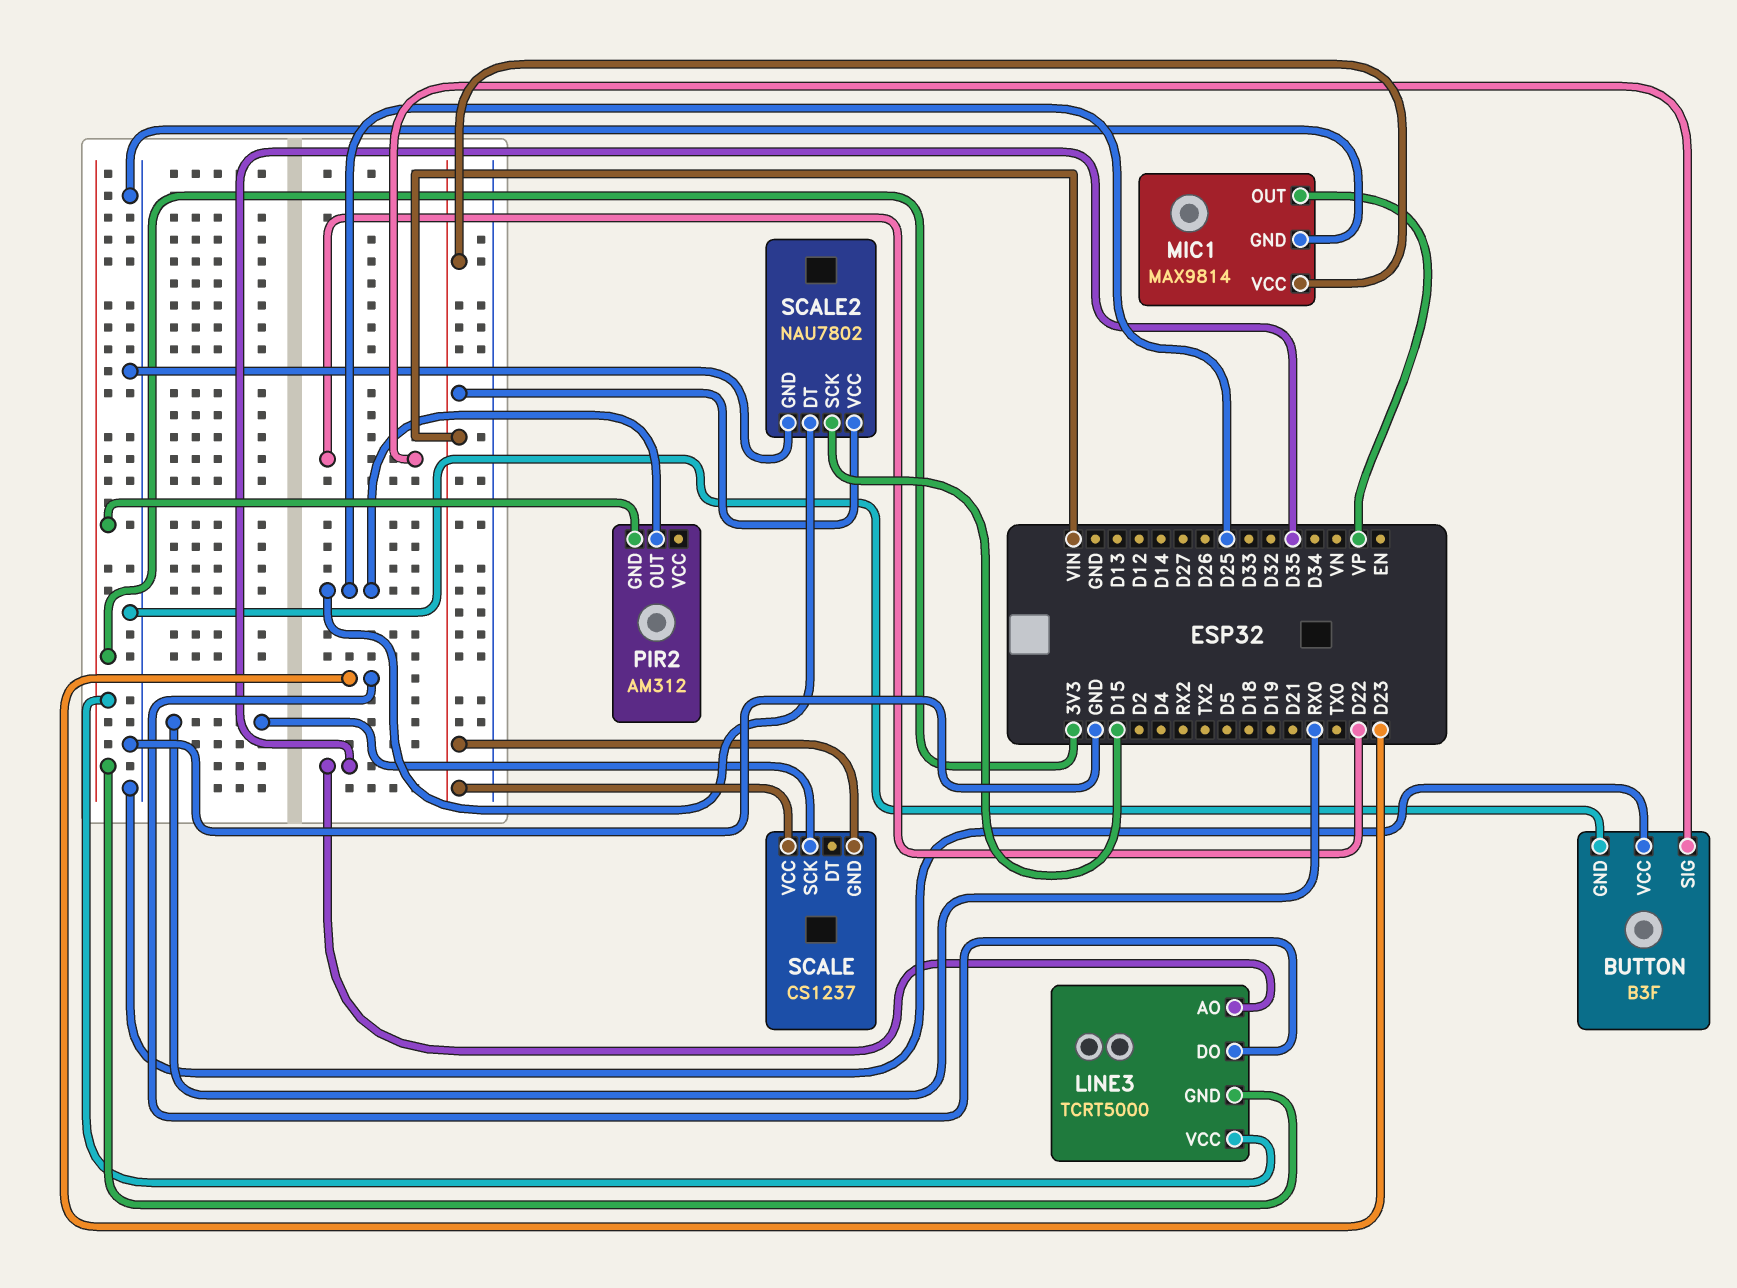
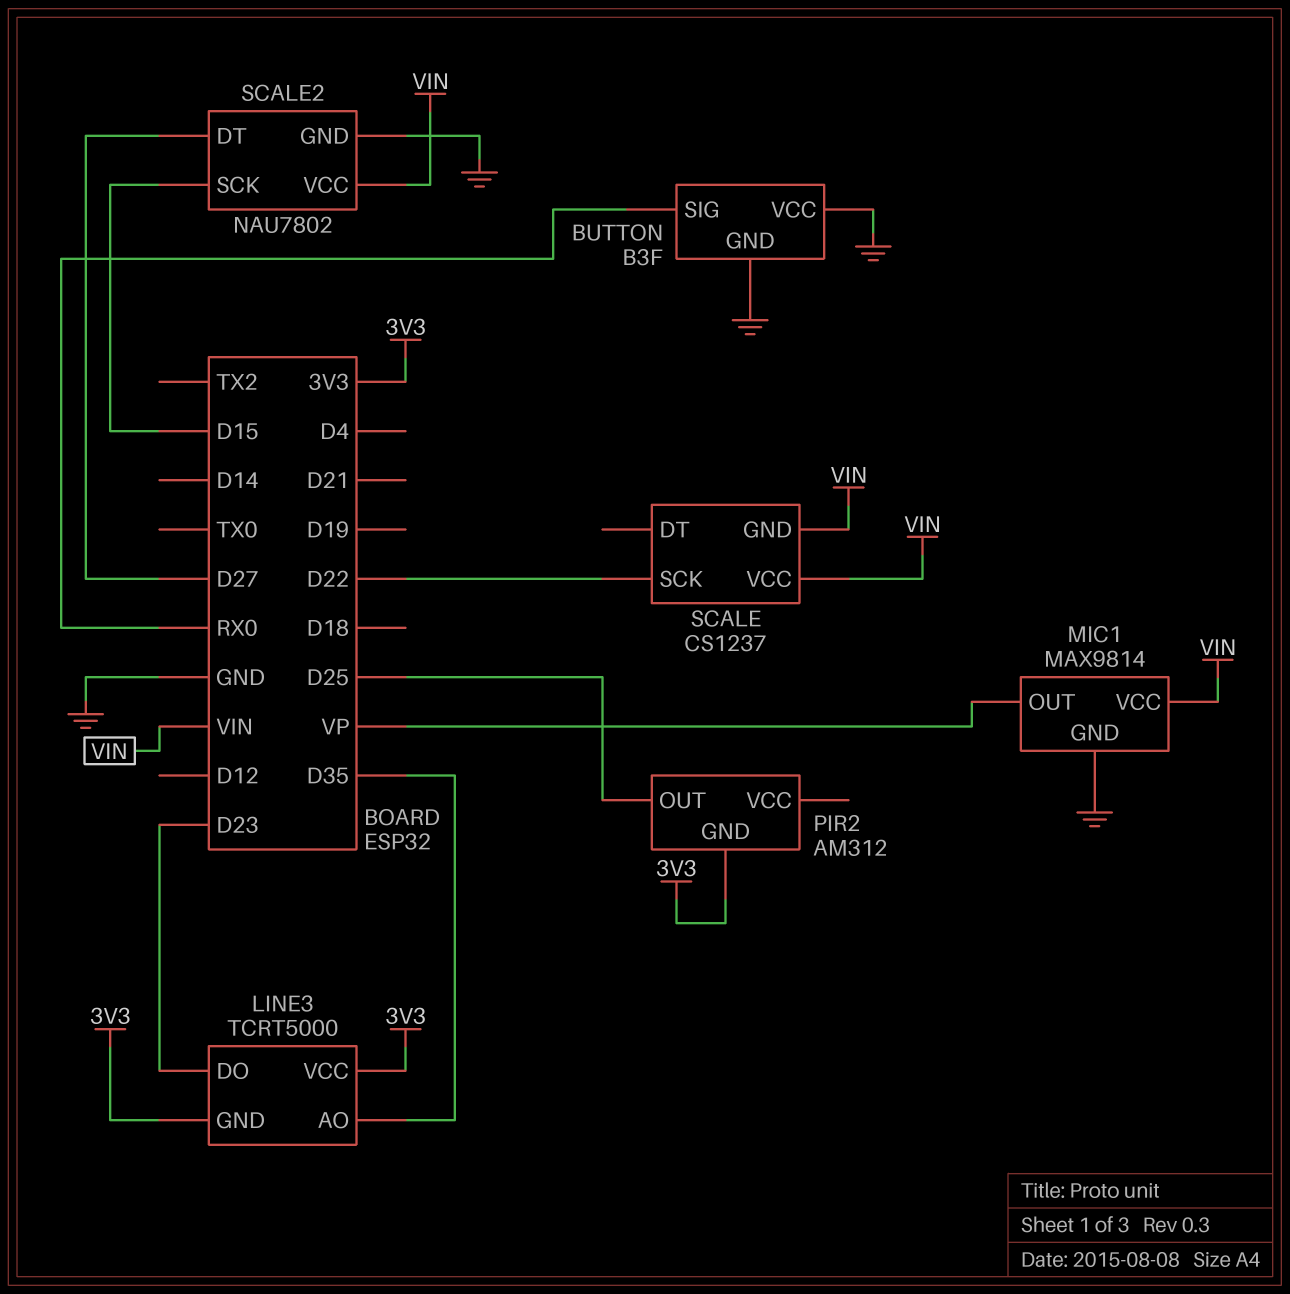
BUTTON pin SIG: D22 -> RX0
SCALE pin SCK: RX0 -> D22
SCALE2 pin DT: D25 -> D27

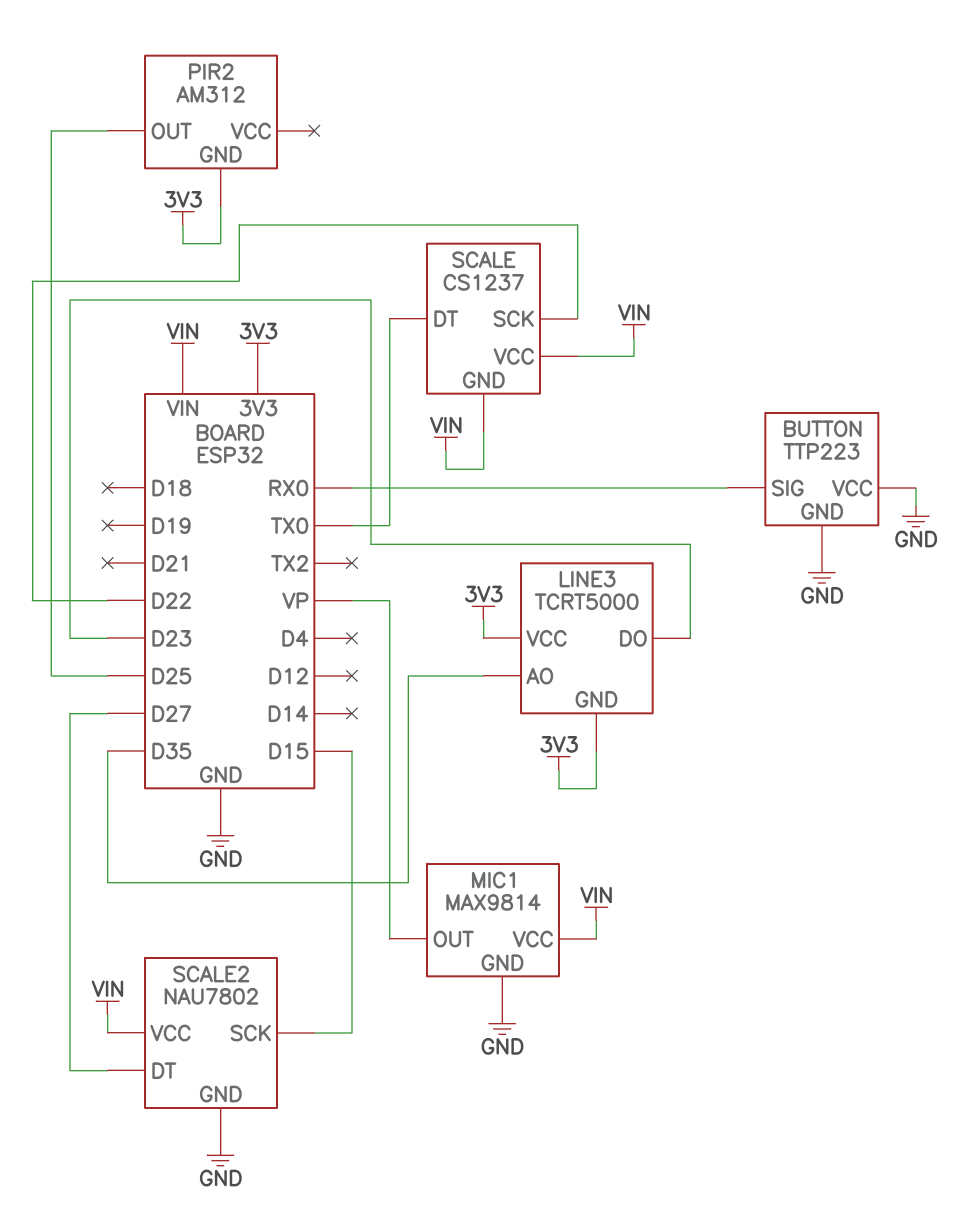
BUTTON: B3F -> TTP223
SCALE pin DT: none -> TX0

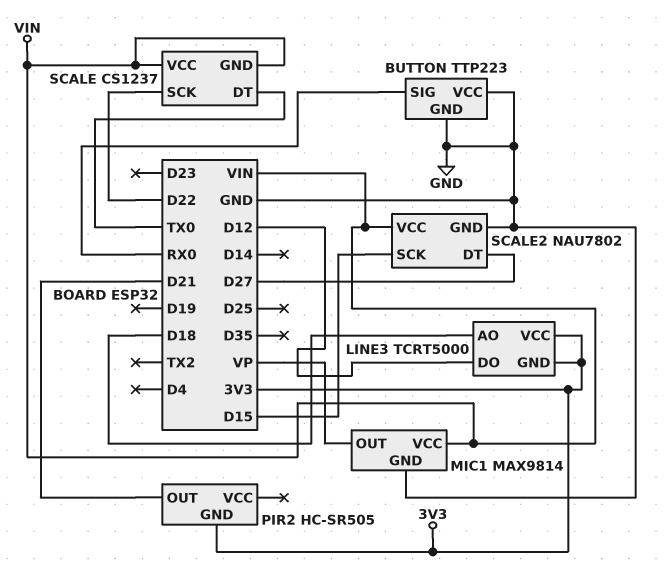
LINE3 pin AO: D35 -> D18
LINE3 pin DO: D23 -> D12
PIR2: AM312 -> HC-SR505
PIR2 pin OUT: D25 -> D21

